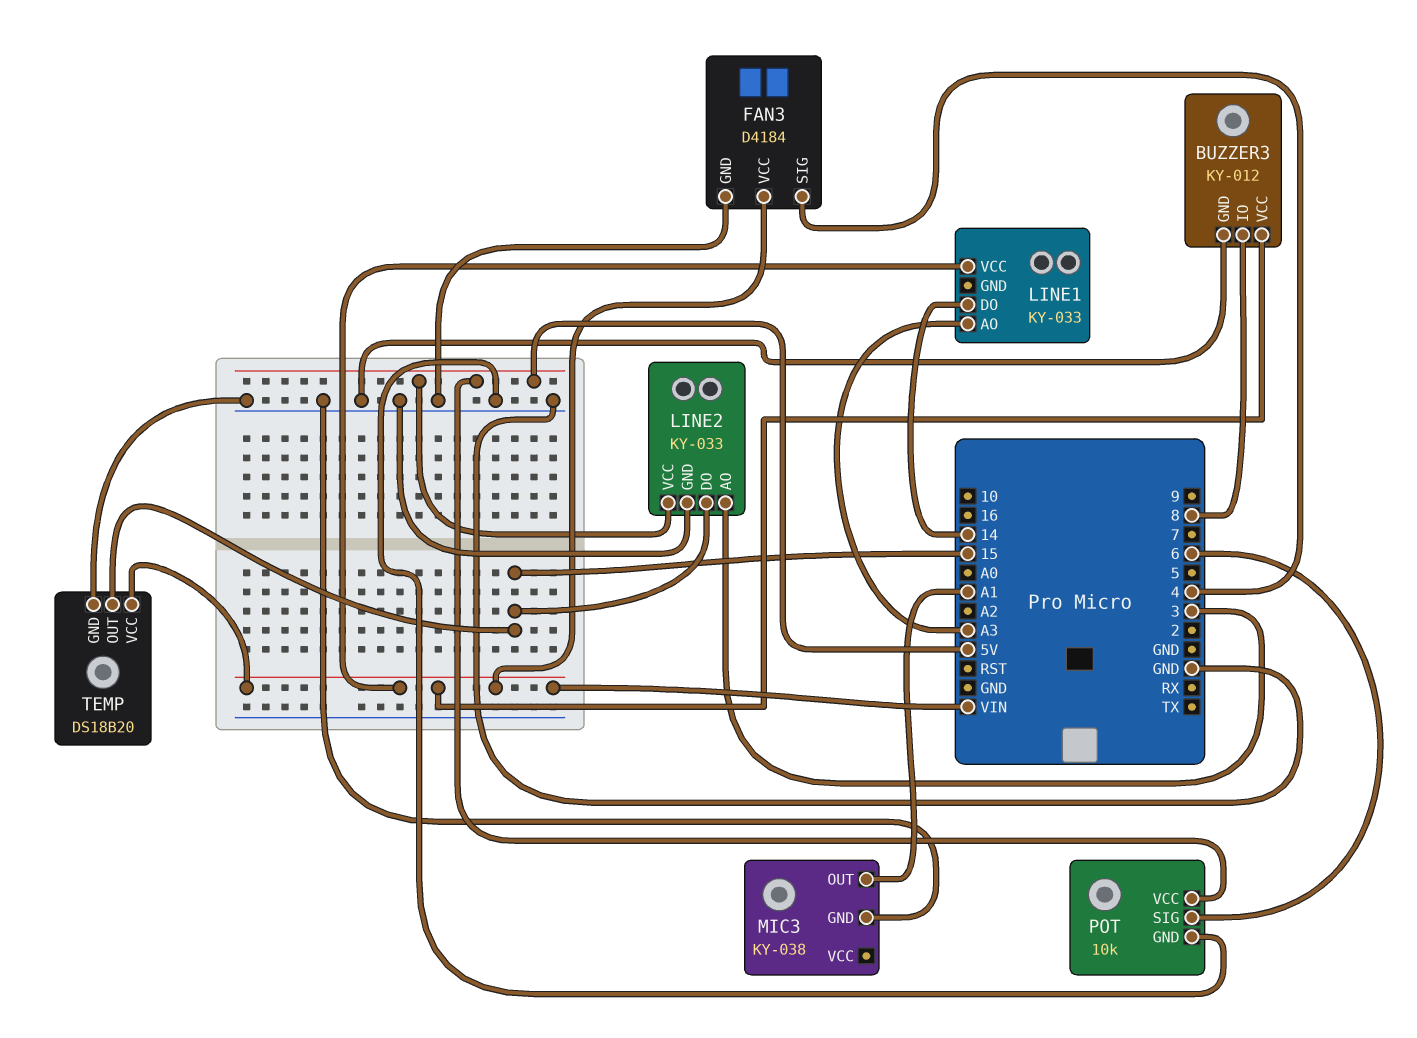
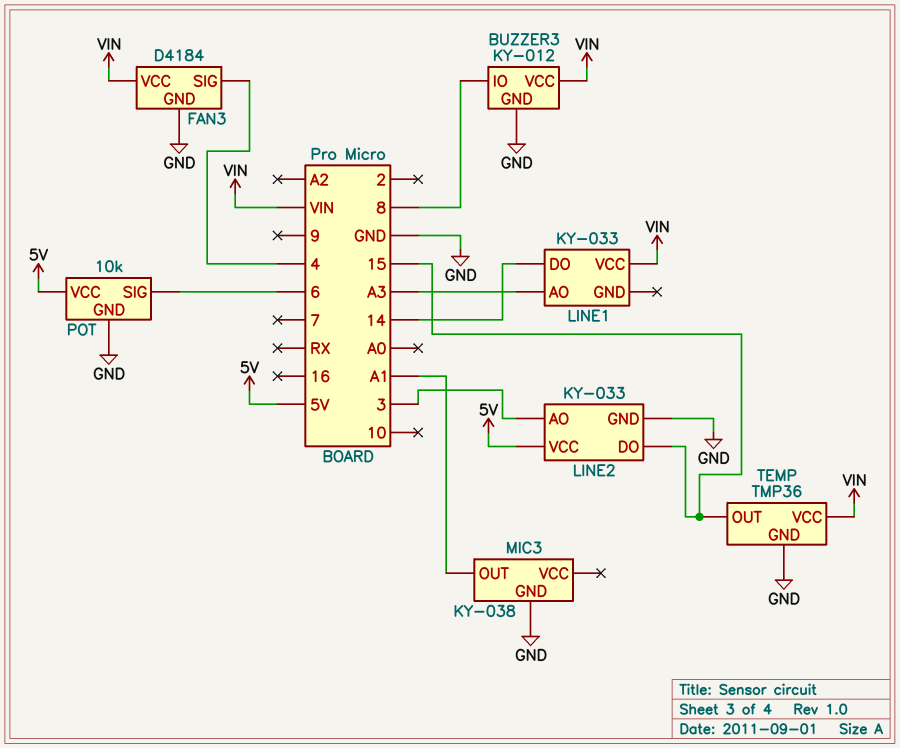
TEMP: DS18B20 -> TMP36

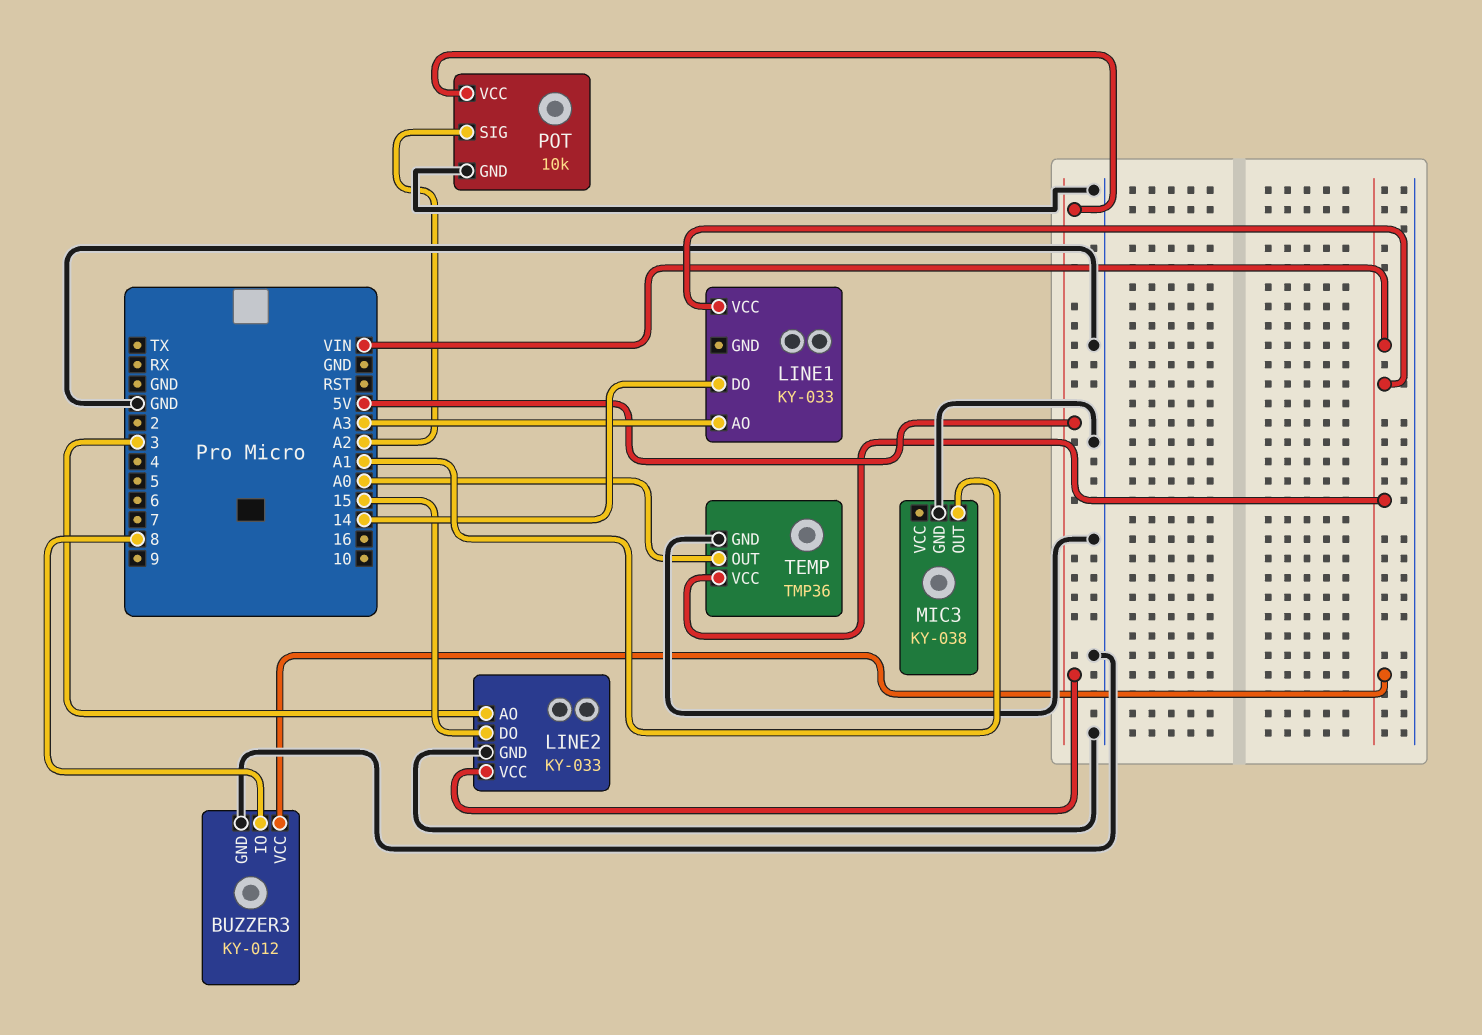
FAN3: D4184 -> none
FAN3 pin GND: GND -> none
FAN3 pin SIG: 4 -> none
FAN3 pin VCC: VIN -> none
POT pin SIG: 6 -> A2
TEMP pin OUT: 15 -> A0

